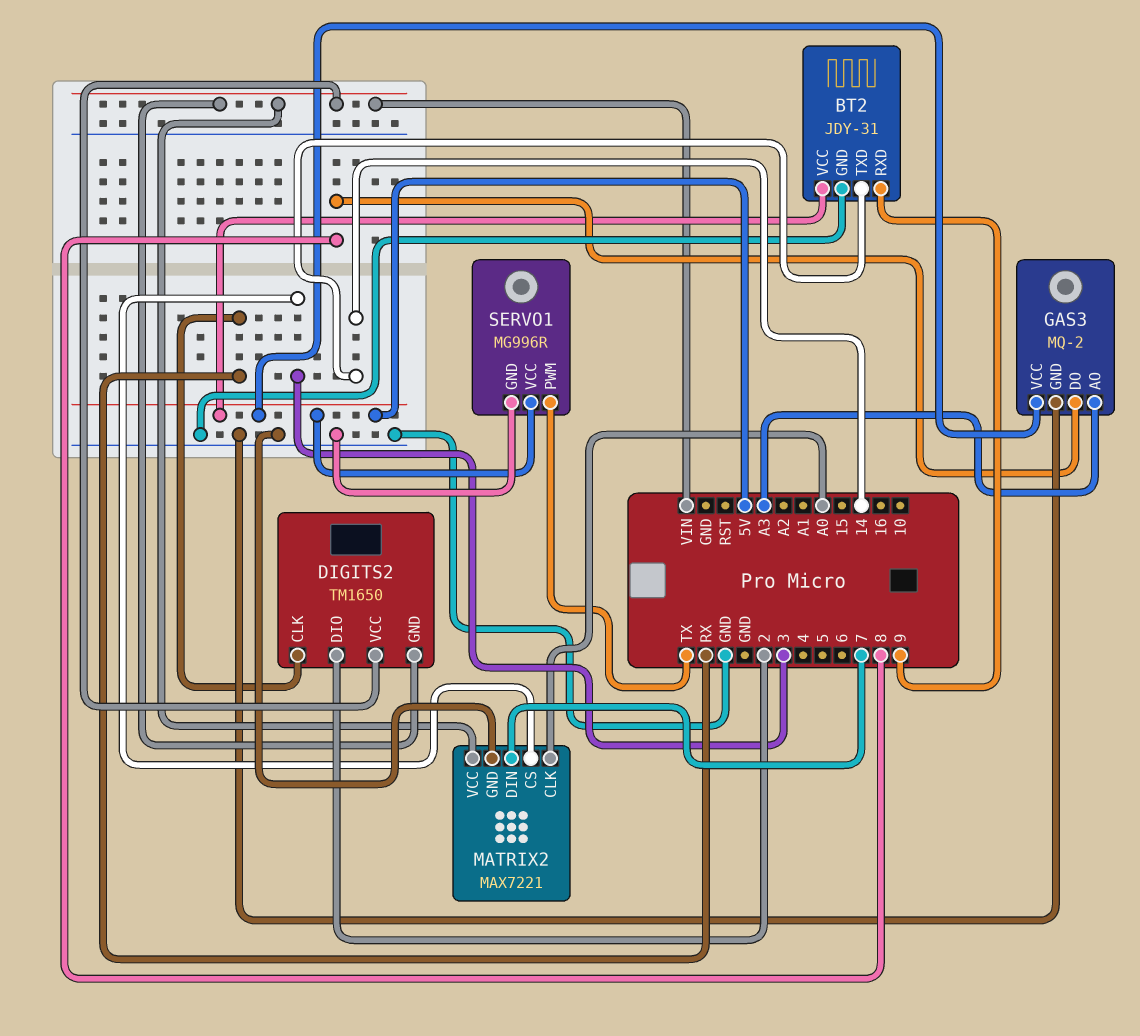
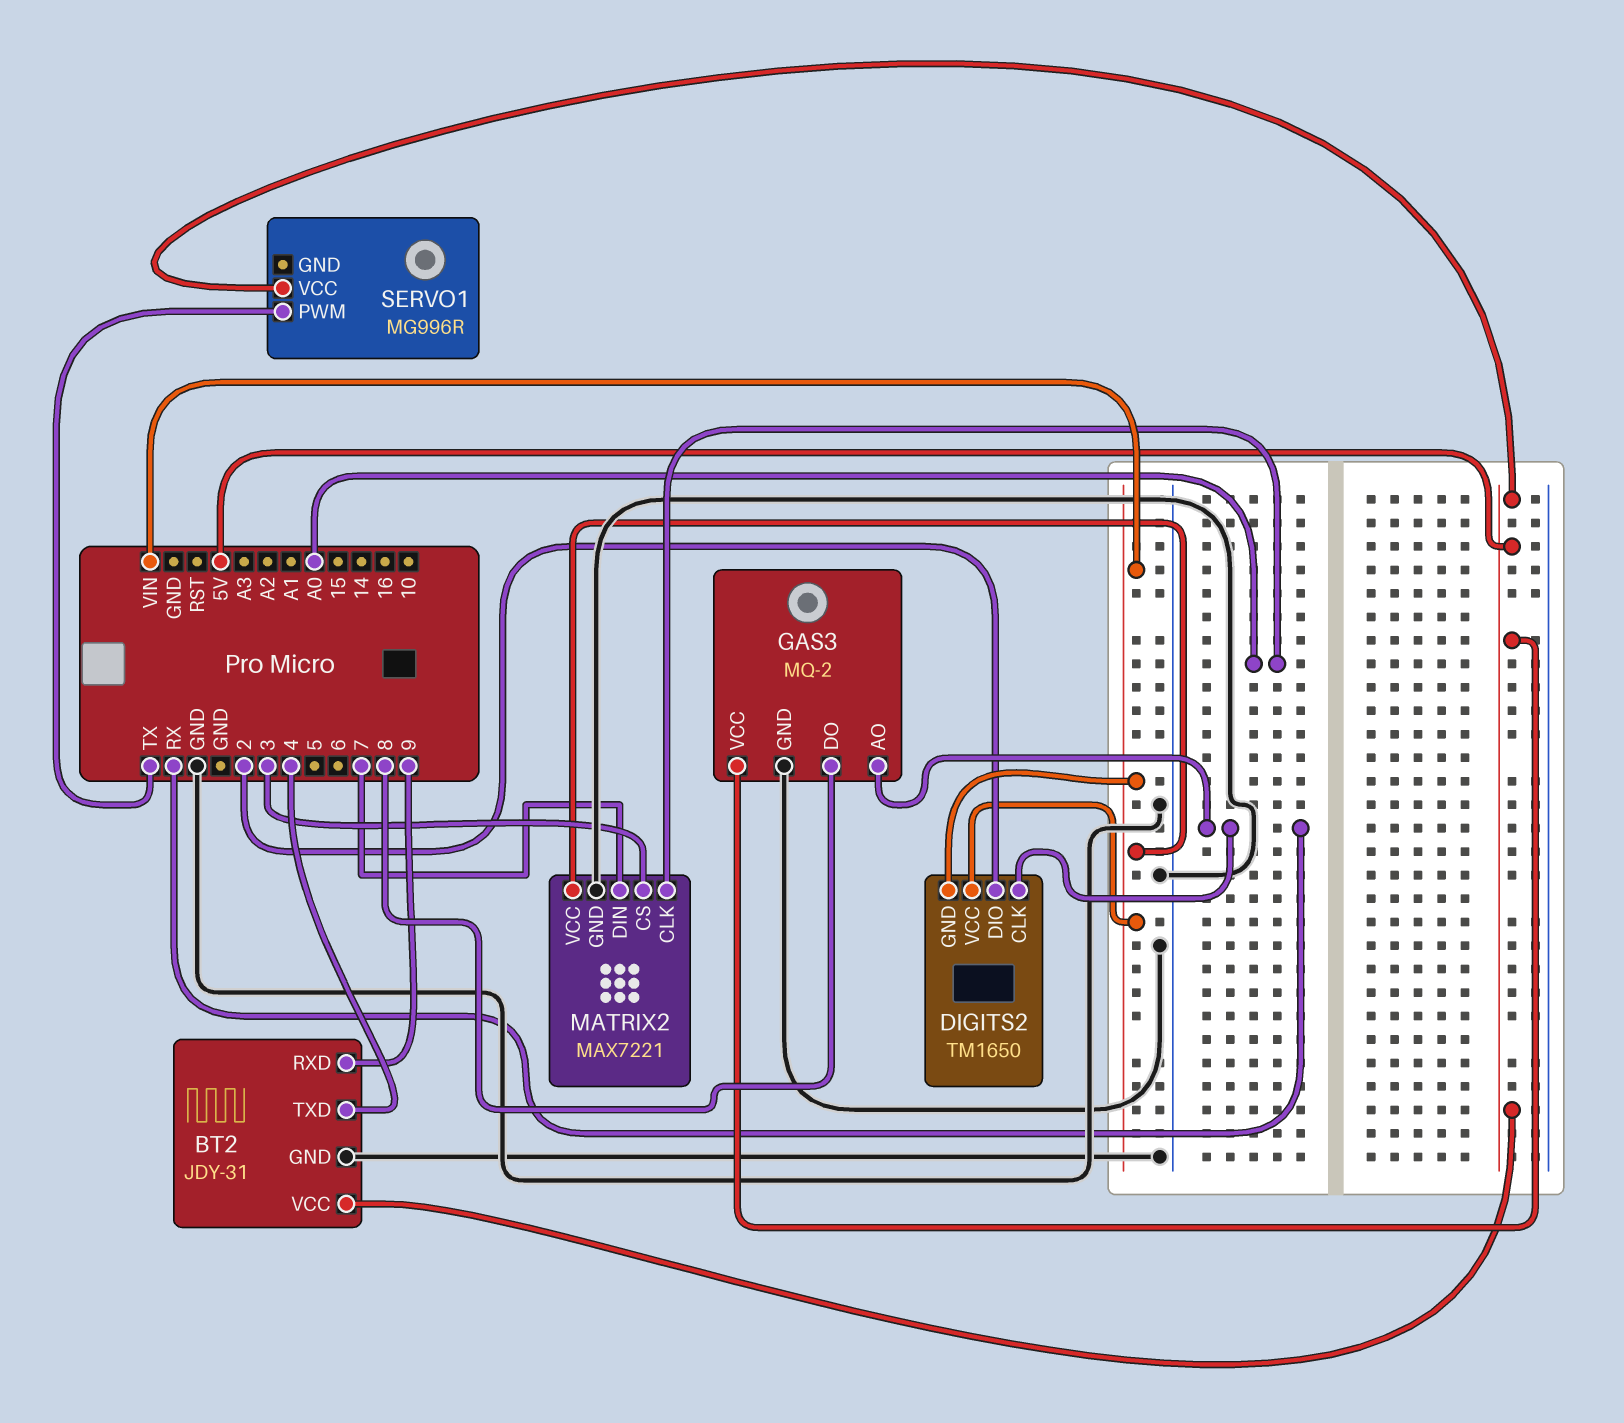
BT2 pin TXD: 14 -> 4
GAS3 pin AO: A3 -> RX
SERVO1 pin GND: GND -> none

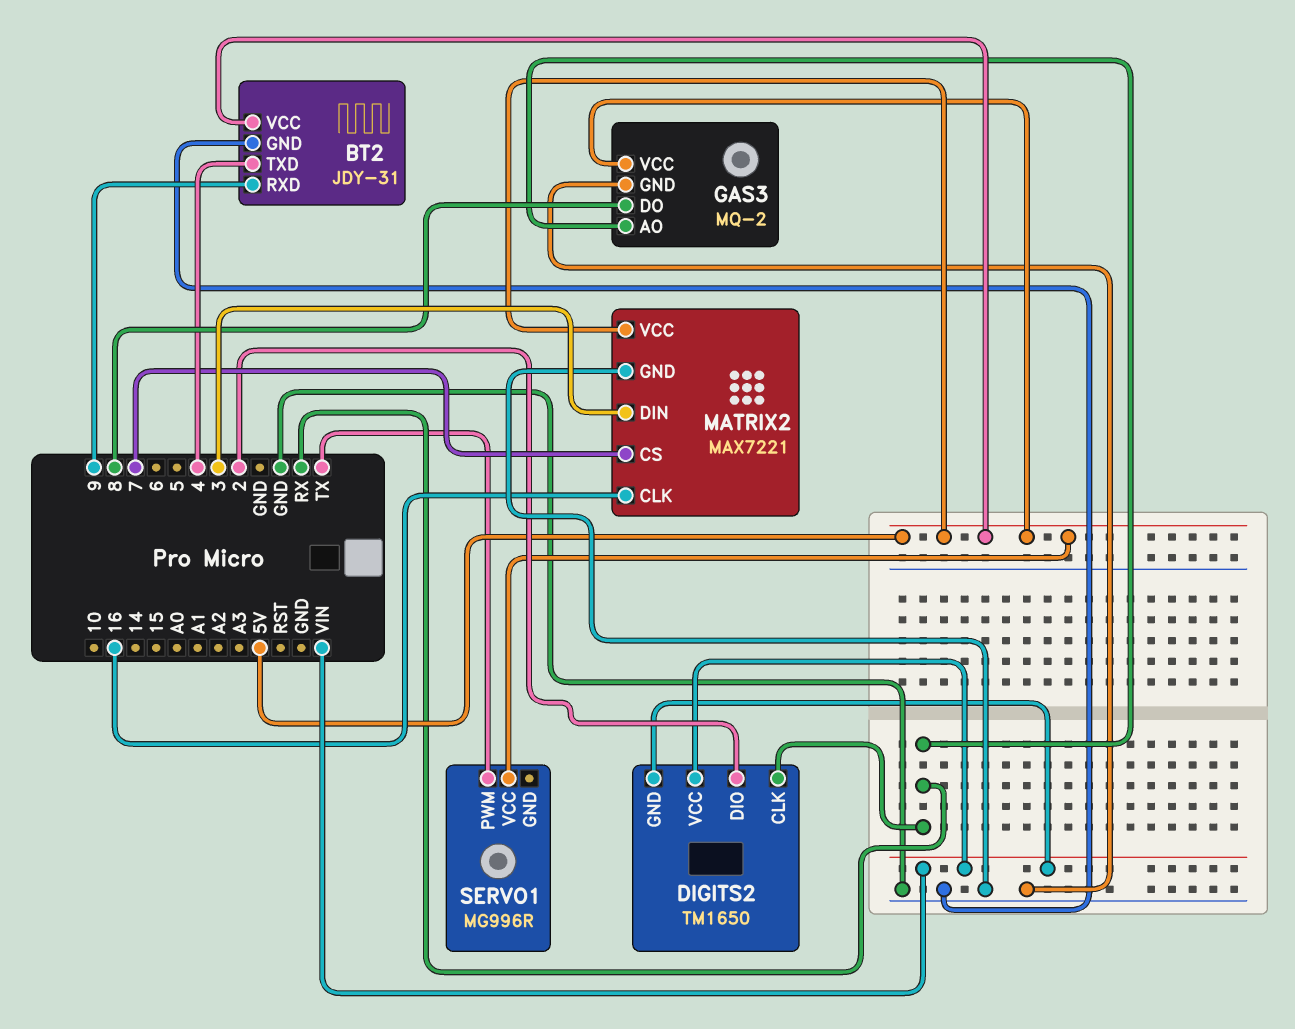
MATRIX2 pin CLK: A0 -> 16
MATRIX2 pin CS: 3 -> 7
MATRIX2 pin DIN: 7 -> 3
MATRIX2 pin VCC: VIN -> 5V

